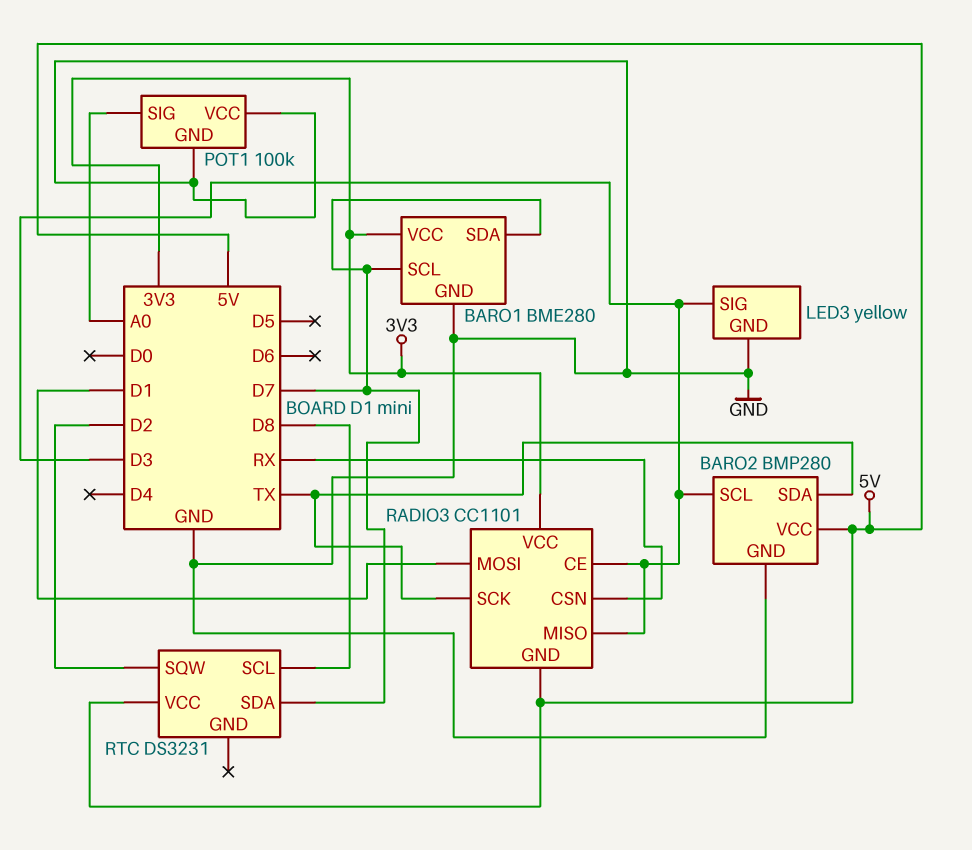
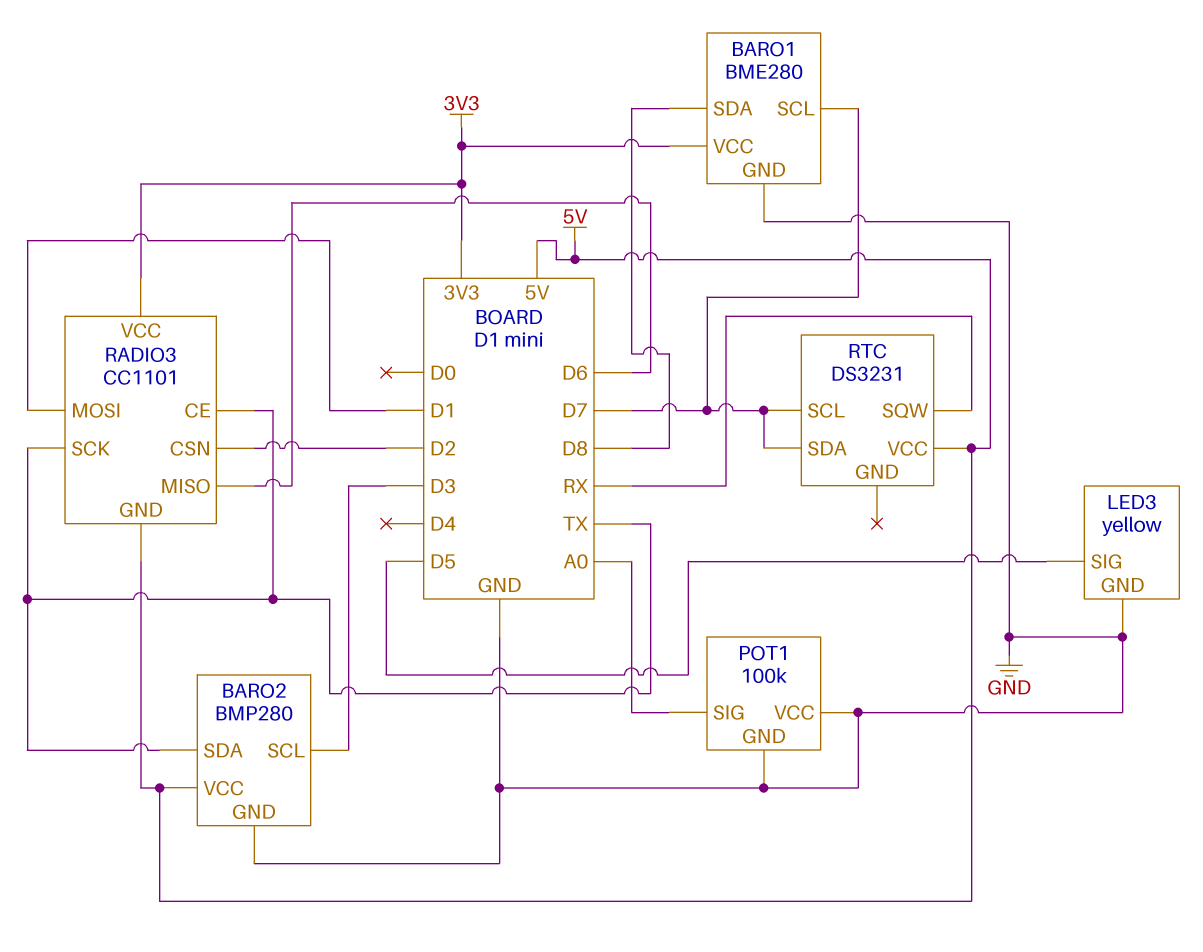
BARO1 pin SDA: D7 -> D8
LED3 pin SIG: D3 -> D5
RADIO3 pin CE: D3 -> TX
RADIO3 pin CSN: RX -> D2
RADIO3 pin MISO: D3 -> D6
RTC pin SCL: D8 -> D7
RTC pin SQW: D2 -> RX

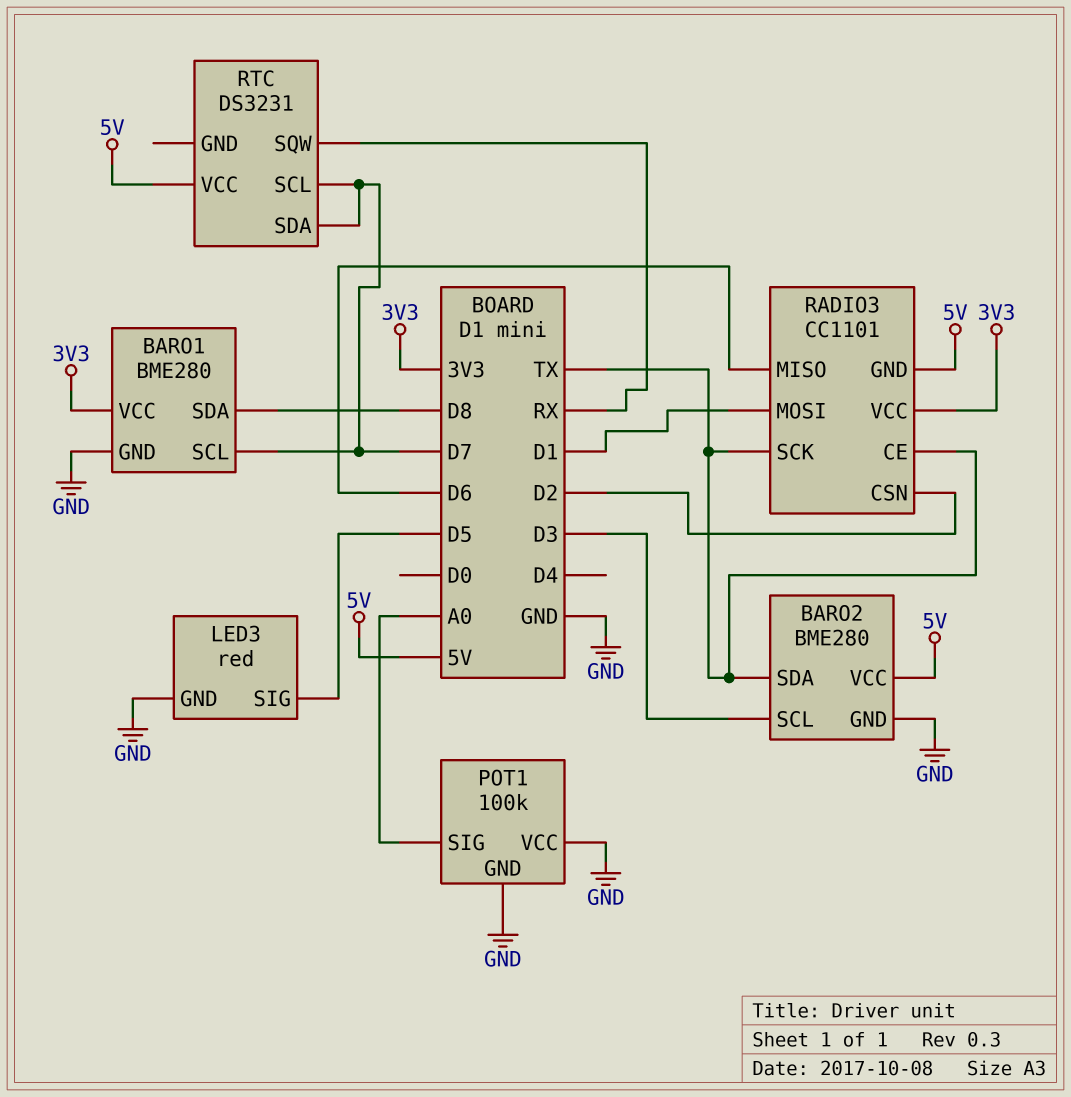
BARO2: BMP280 -> BME280
LED3: yellow -> red

